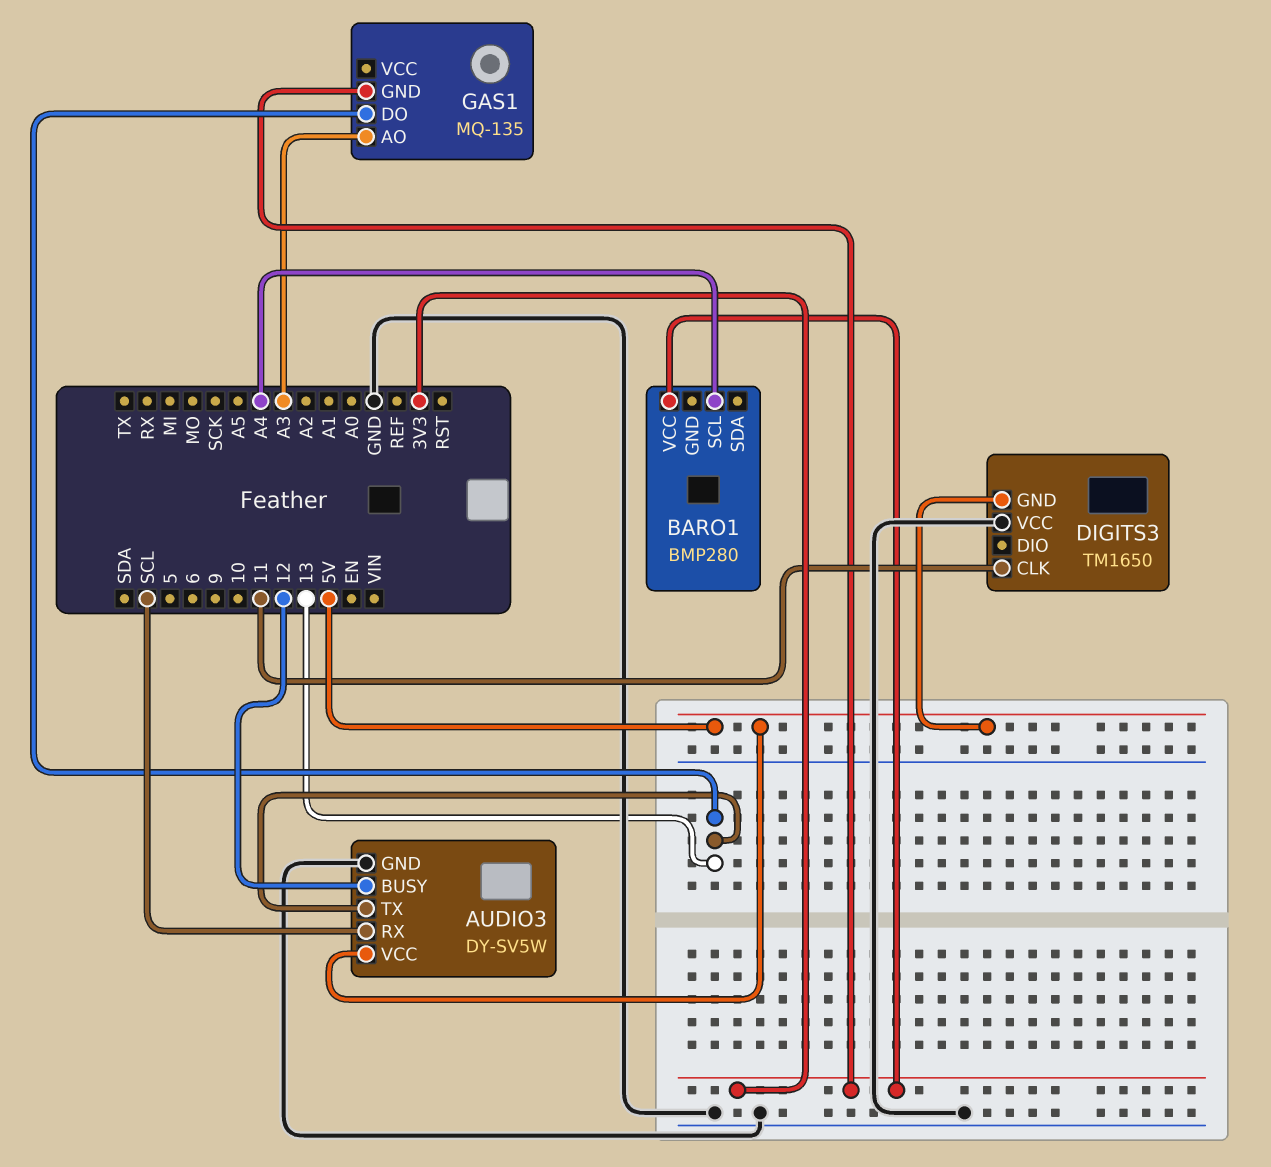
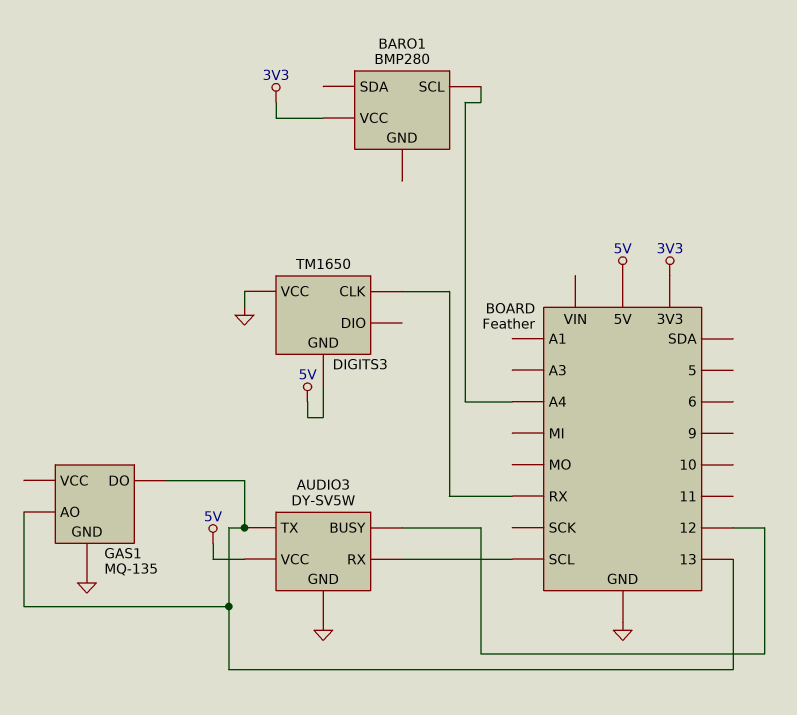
DIGITS3 pin CLK: 11 -> RX
GAS1 pin AO: A3 -> 13
GAS1 pin GND: 3V3 -> GND

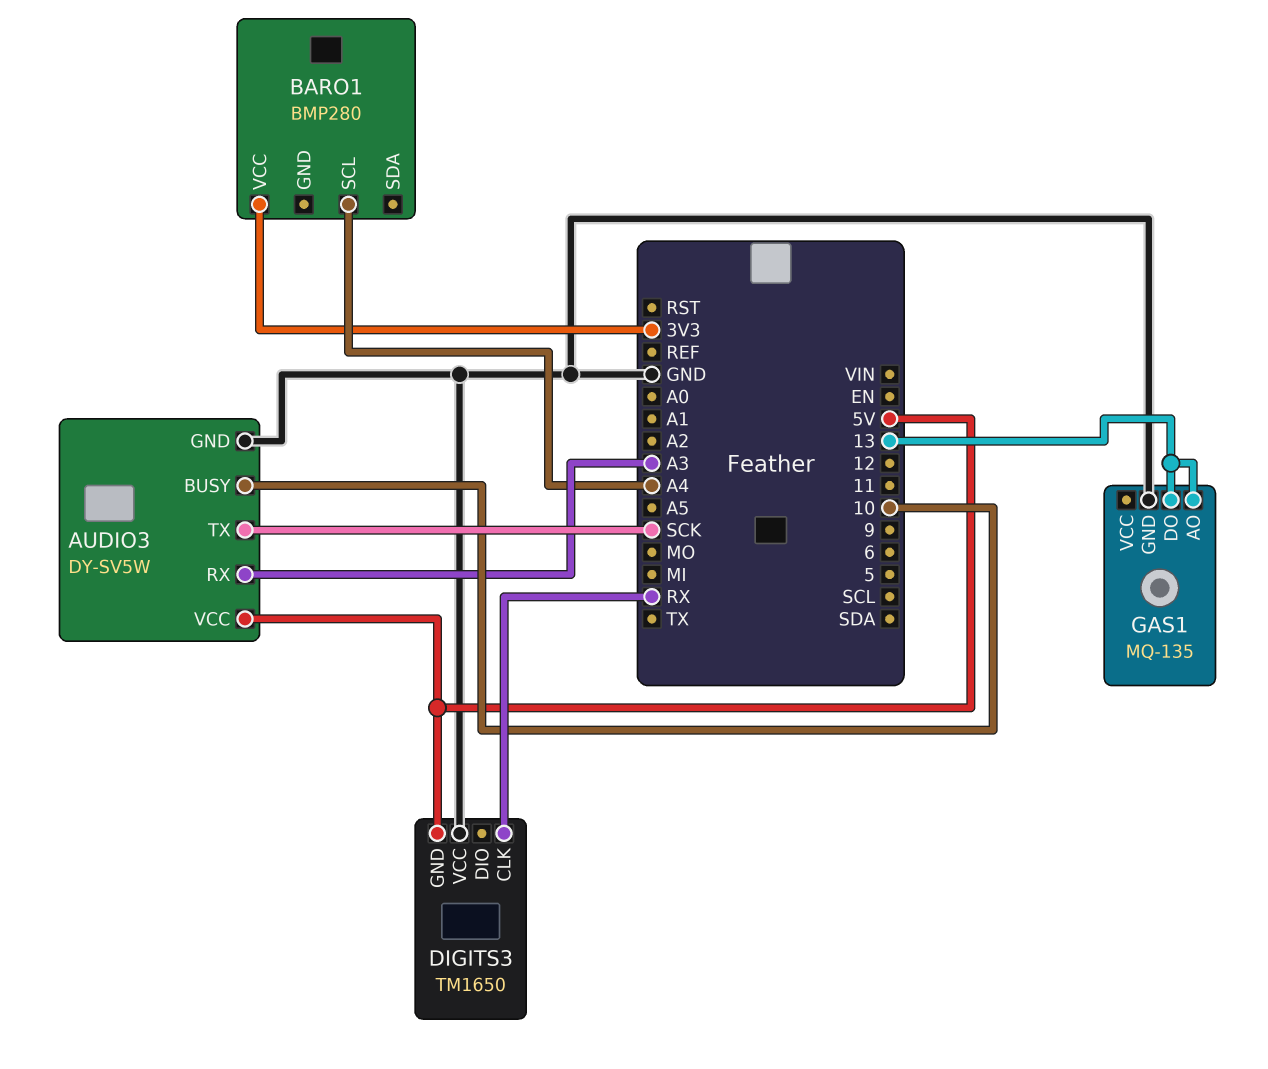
AUDIO3 pin BUSY: 12 -> 10
AUDIO3 pin RX: SCL -> A3
AUDIO3 pin TX: 13 -> SCK

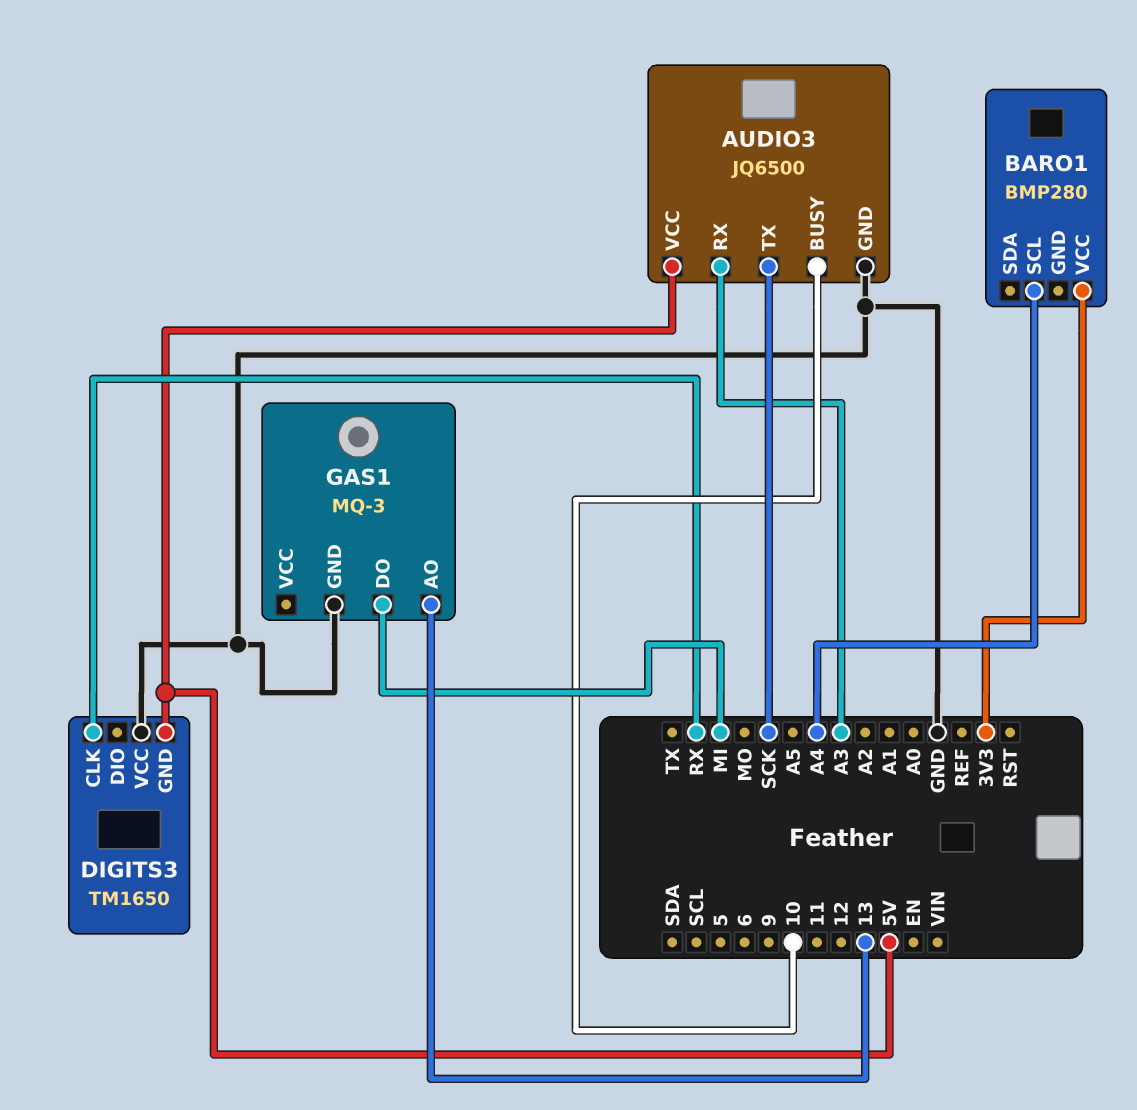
AUDIO3: DY-SV5W -> JQ6500
GAS1: MQ-135 -> MQ-3
GAS1 pin DO: 13 -> MI

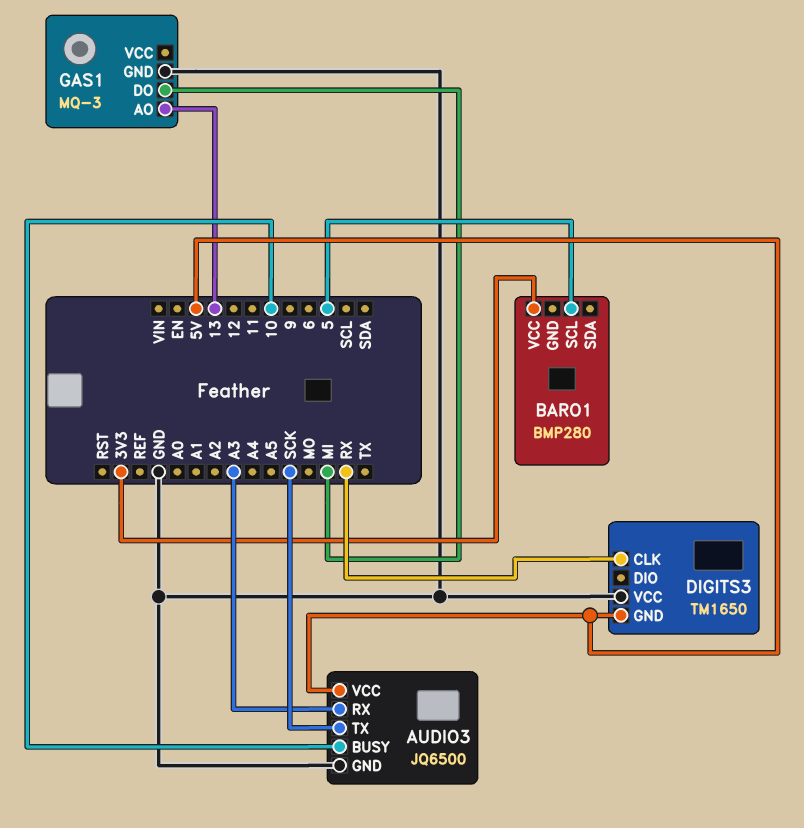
BARO1 pin SCL: A4 -> 5

